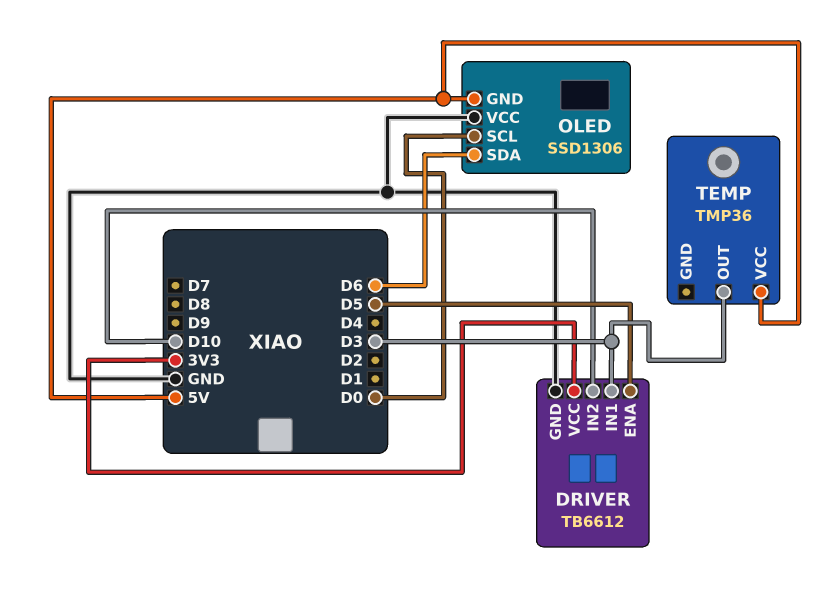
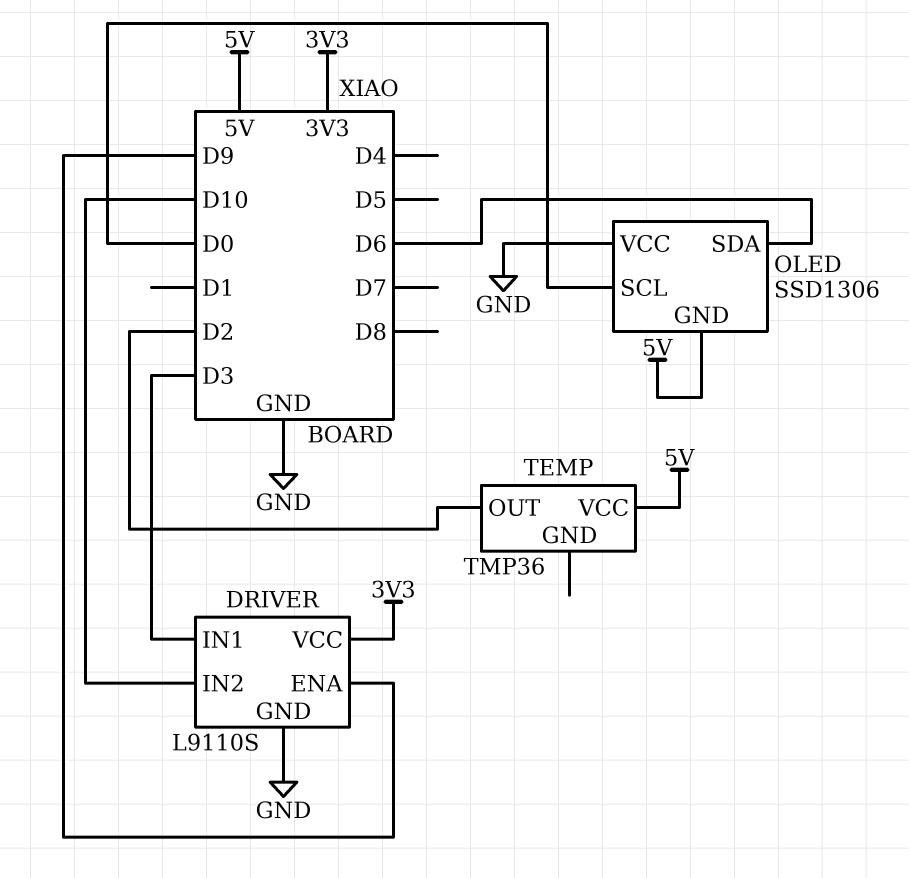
DRIVER: TB6612 -> L9110S
DRIVER pin ENA: D5 -> D9
TEMP pin OUT: D3 -> D2

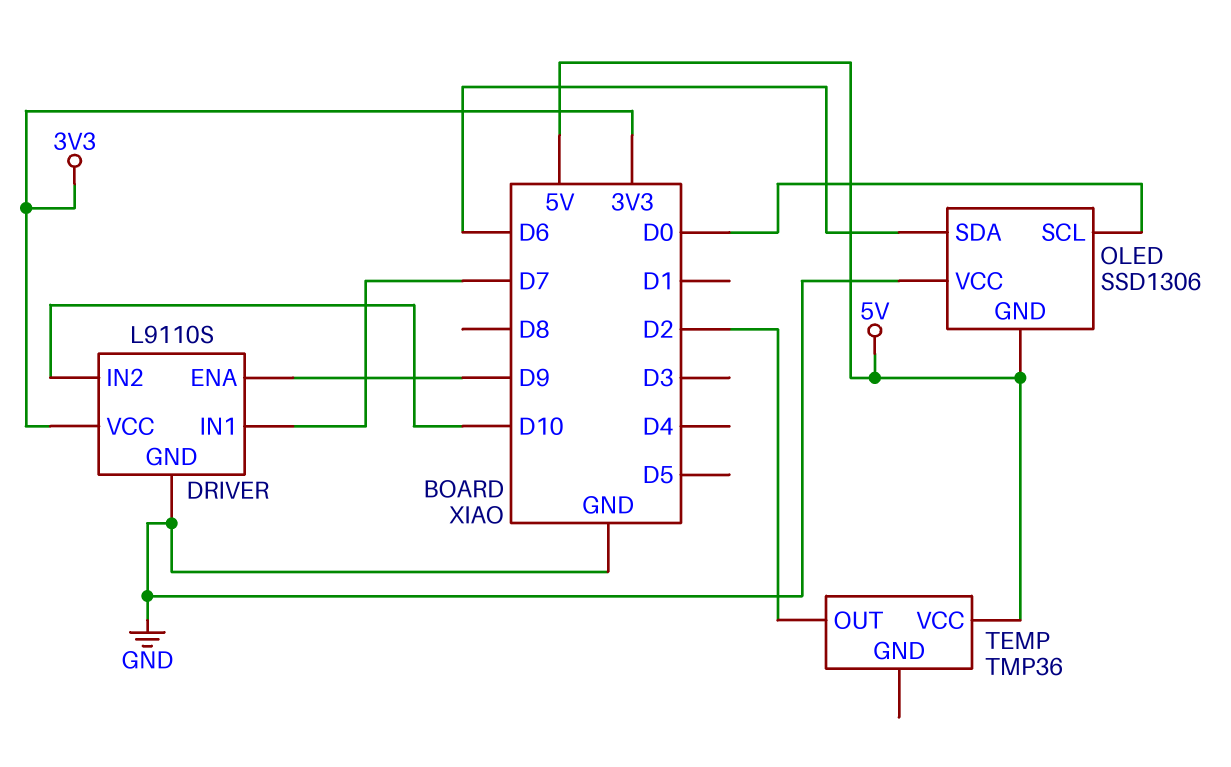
DRIVER pin IN1: D3 -> D7

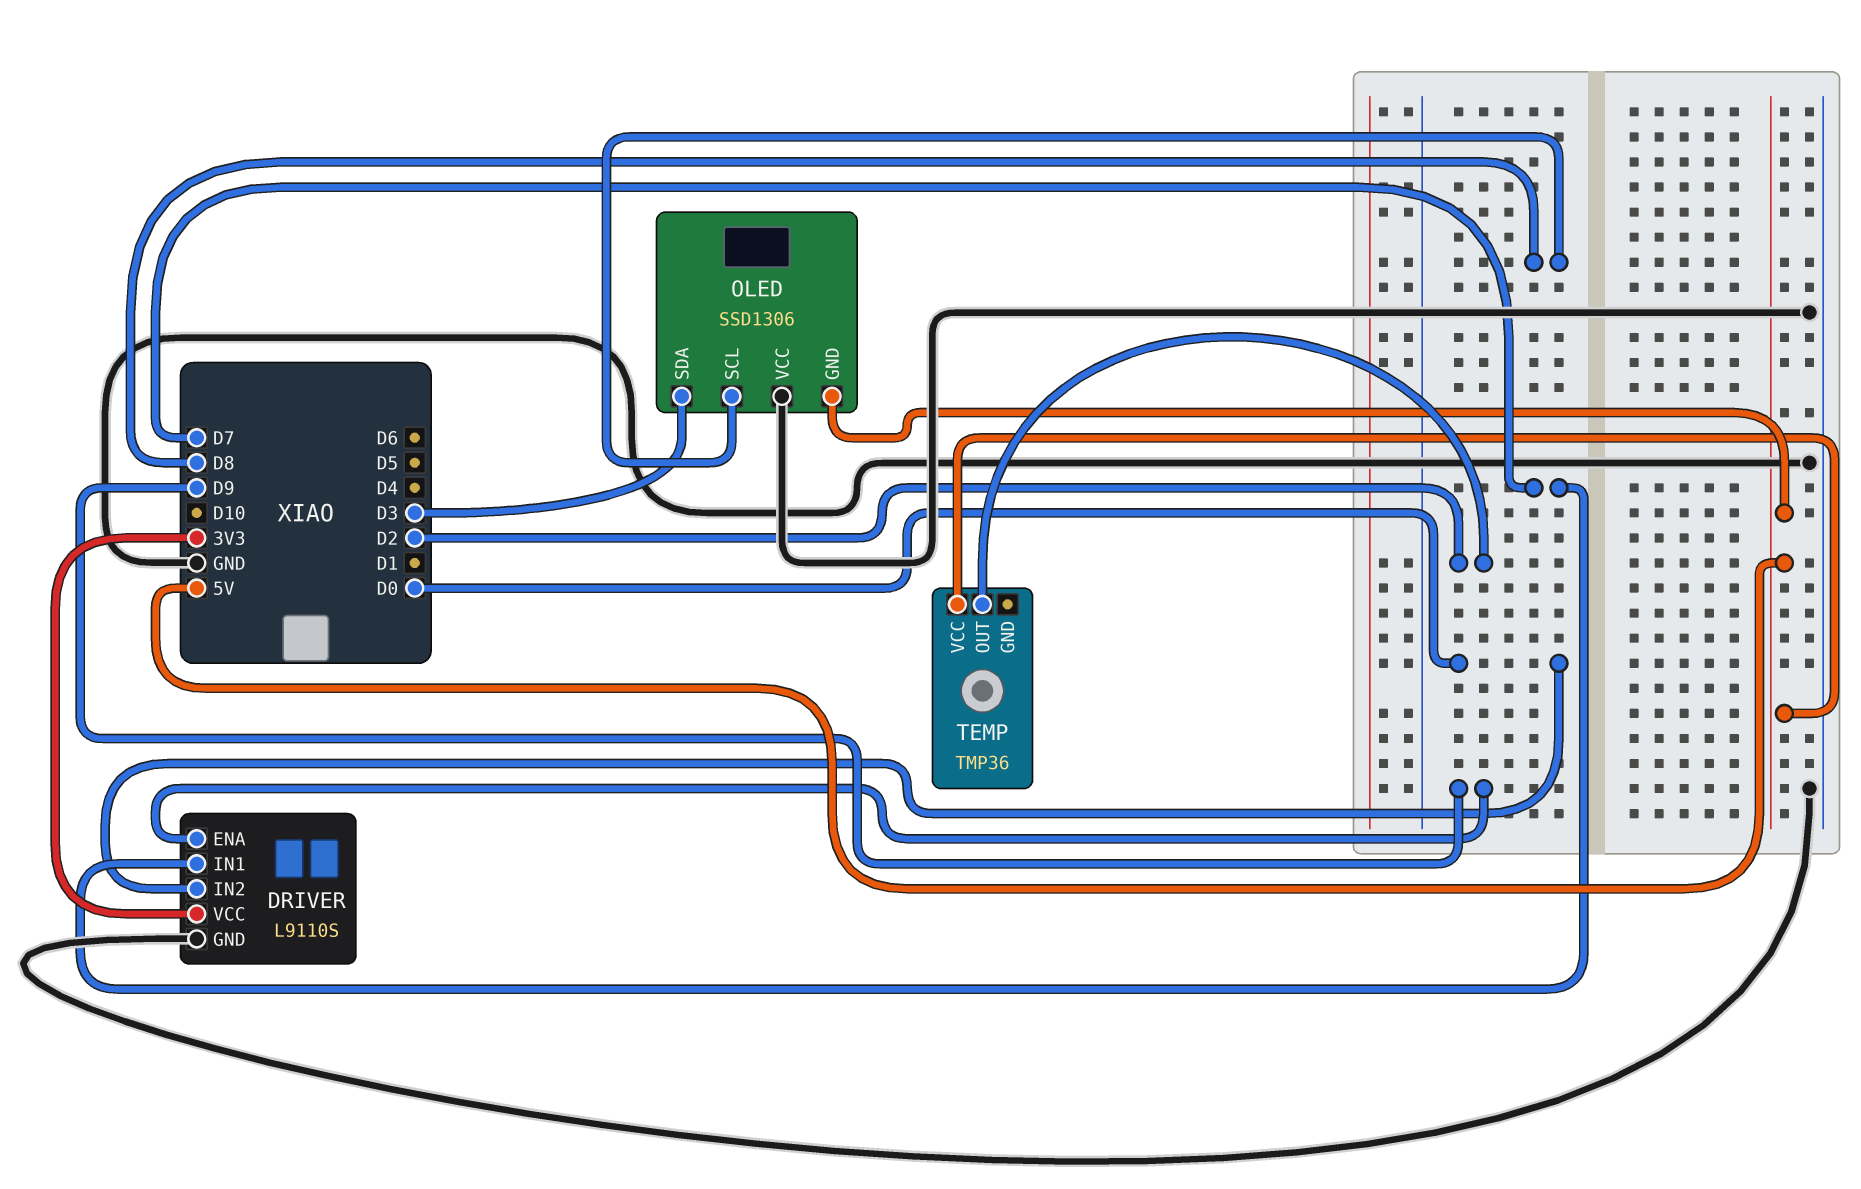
DRIVER pin IN2: D10 -> D0
OLED pin SCL: D0 -> D8
OLED pin SDA: D6 -> D3

